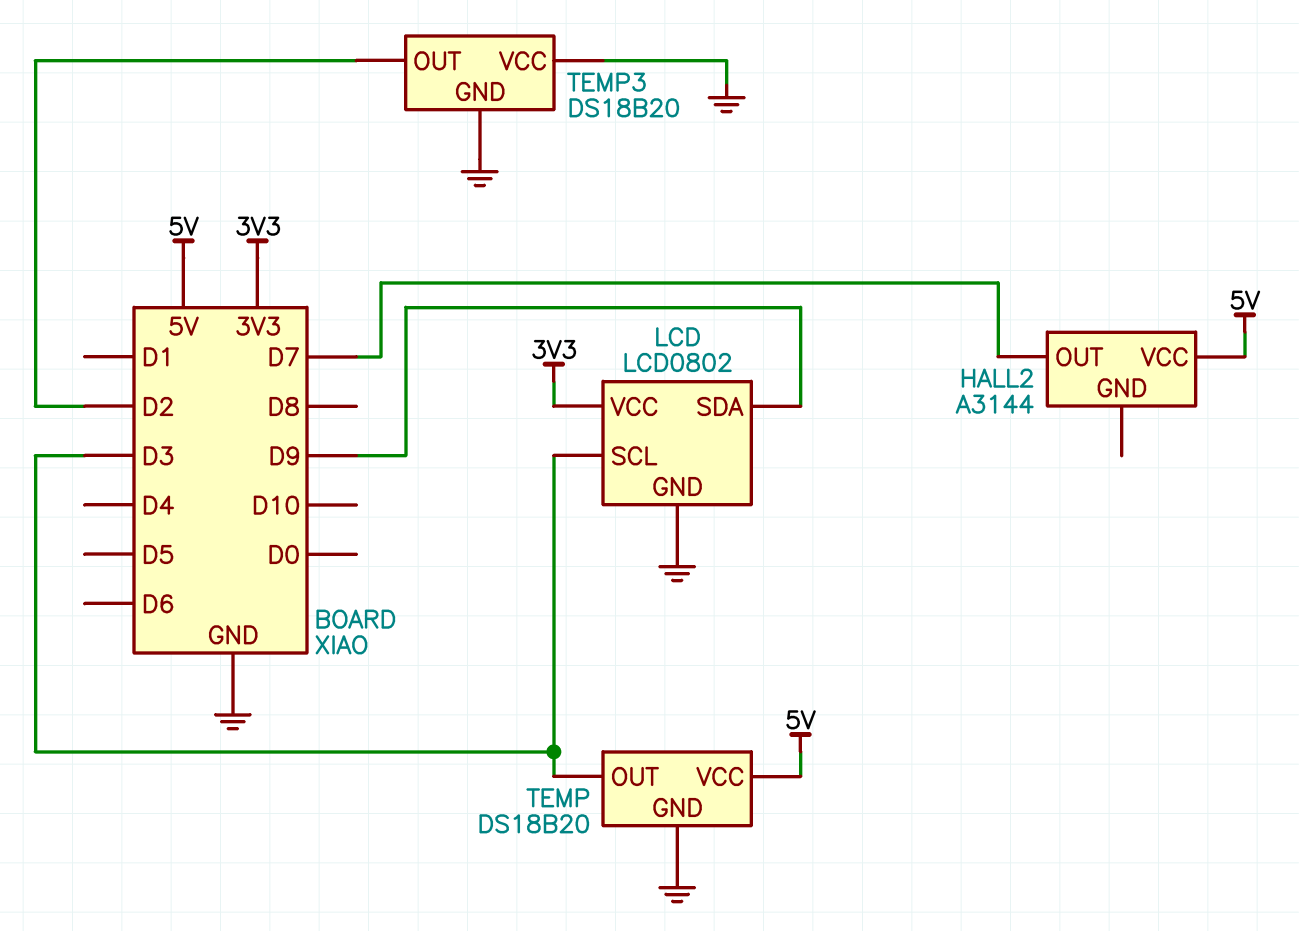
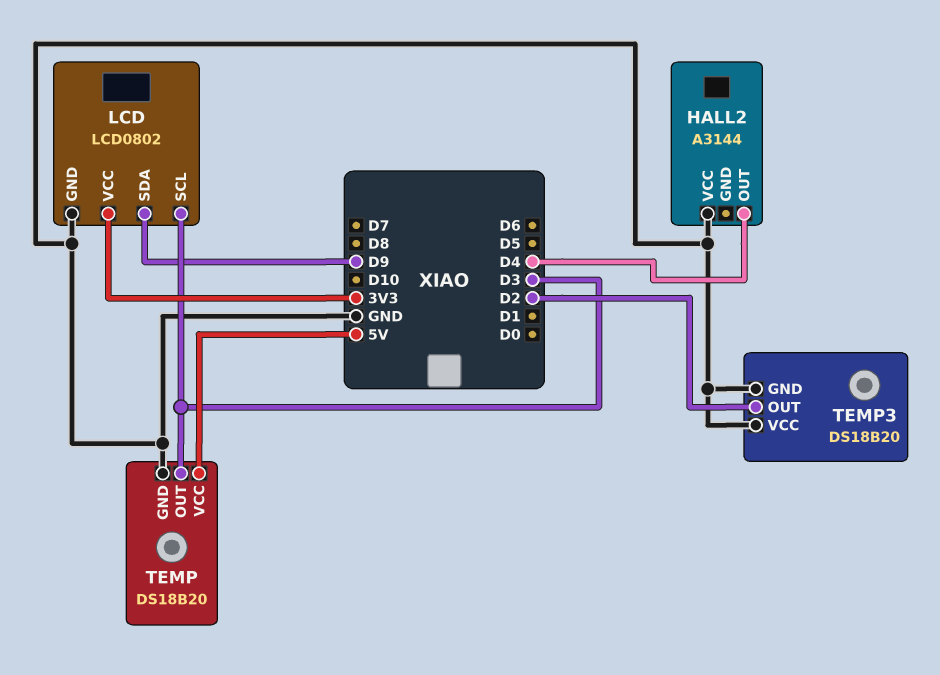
HALL2 pin OUT: D7 -> D4
HALL2 pin VCC: 5V -> GND

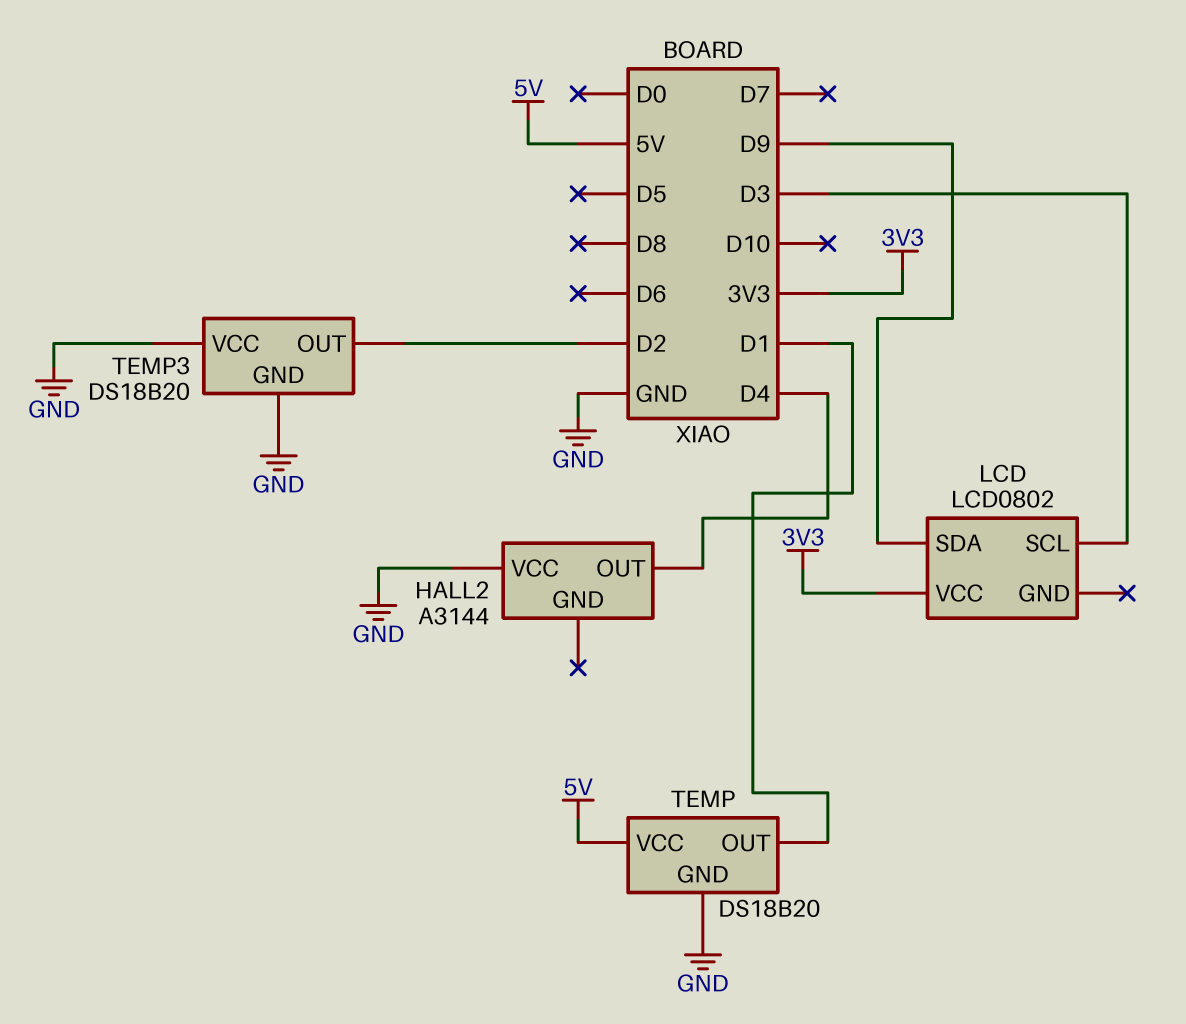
LCD pin GND: GND -> none
TEMP pin OUT: D3 -> D1

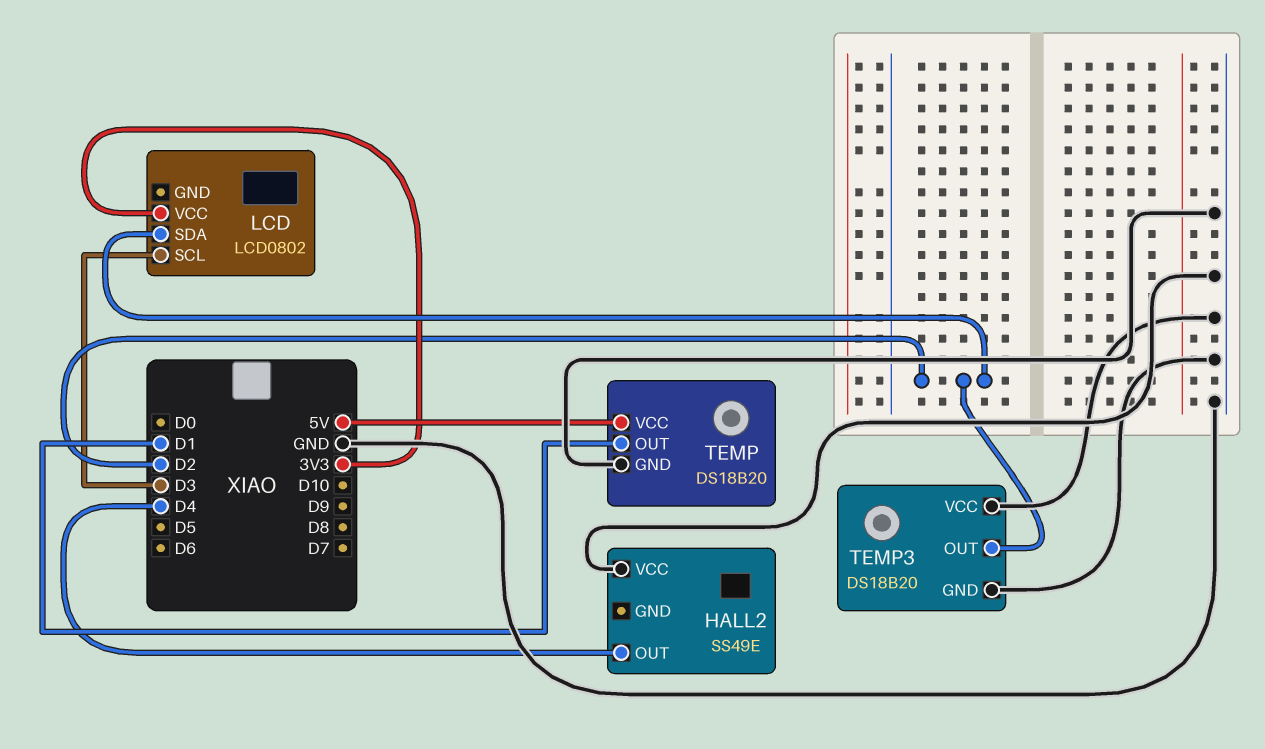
HALL2: A3144 -> SS49E
LCD pin SDA: D9 -> D2

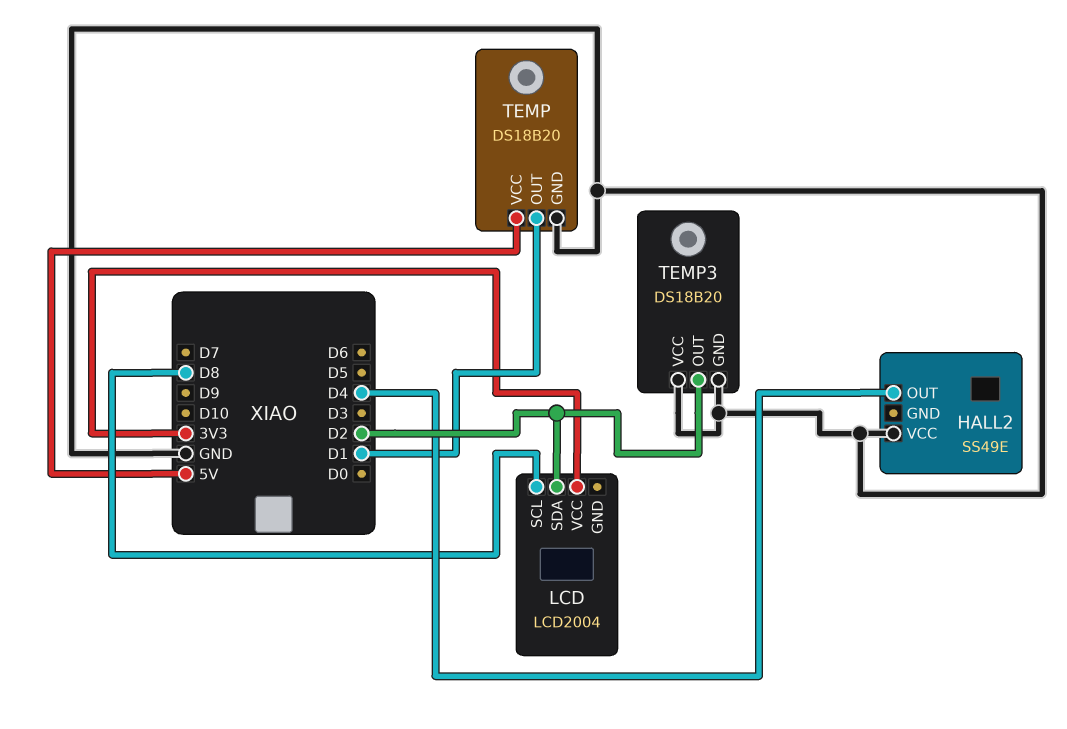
LCD: LCD0802 -> LCD2004
LCD pin SCL: D3 -> D8

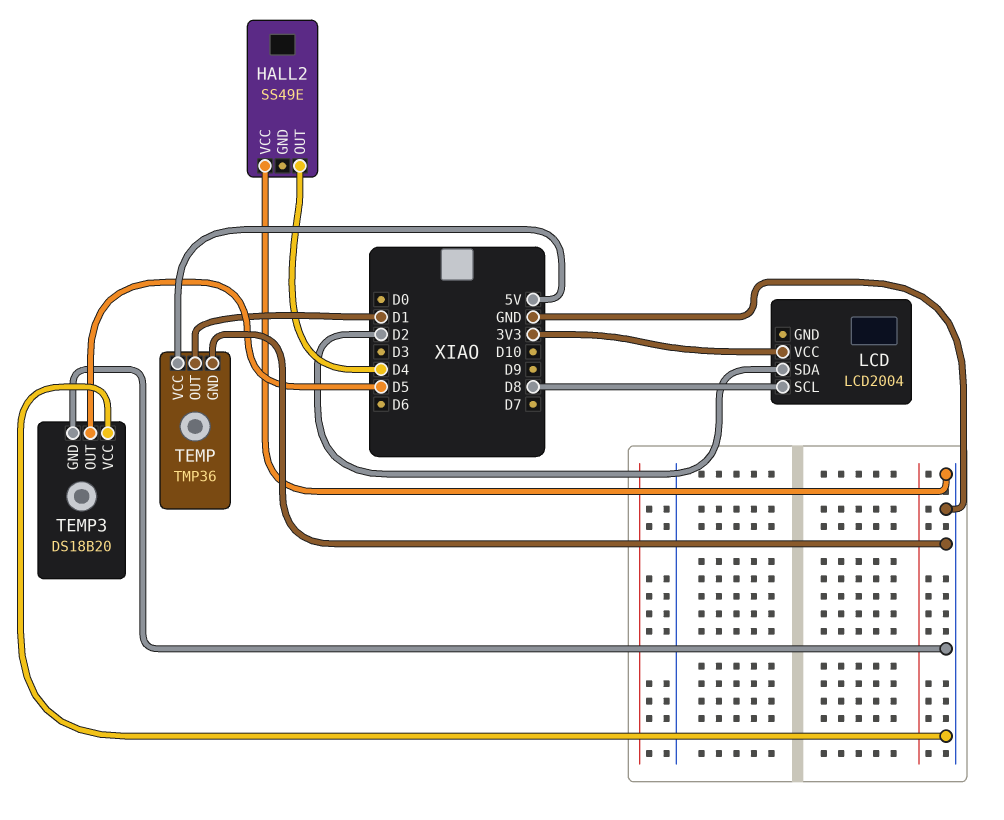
TEMP: DS18B20 -> TMP36
TEMP3 pin OUT: D2 -> D5

